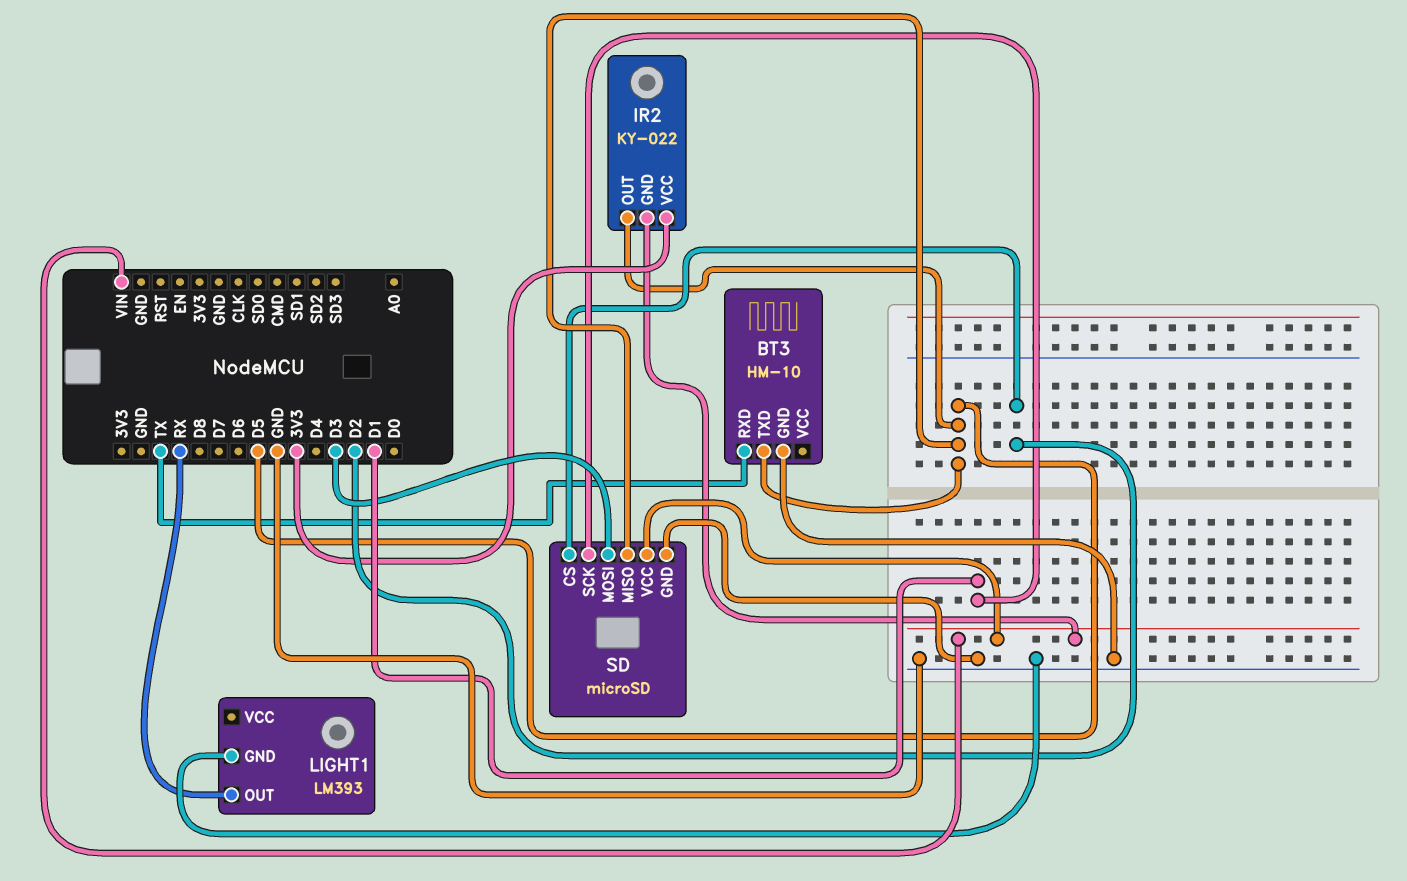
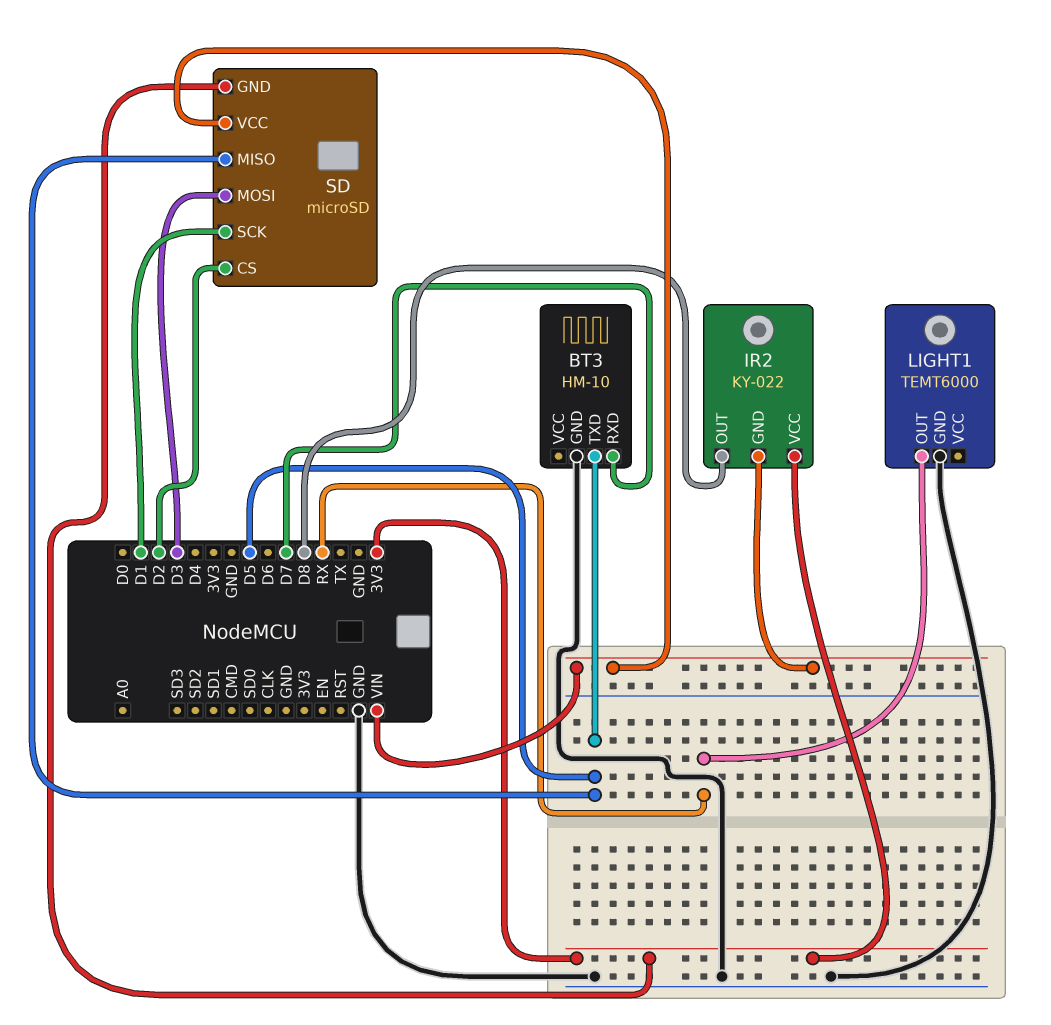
BT3 pin RXD: TX -> D7
IR2 pin OUT: D5 -> D8
LIGHT1: LM393 -> TEMT6000
SD pin GND: GND -> 3V3

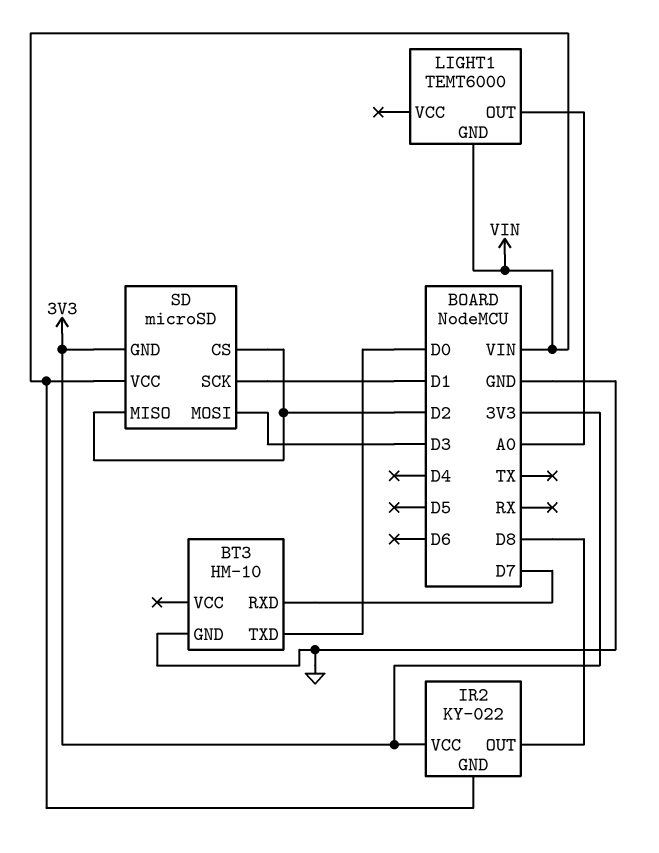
BT3 pin TXD: D5 -> D0
LIGHT1 pin GND: GND -> VIN
LIGHT1 pin OUT: RX -> A0
SD pin MISO: D5 -> D2

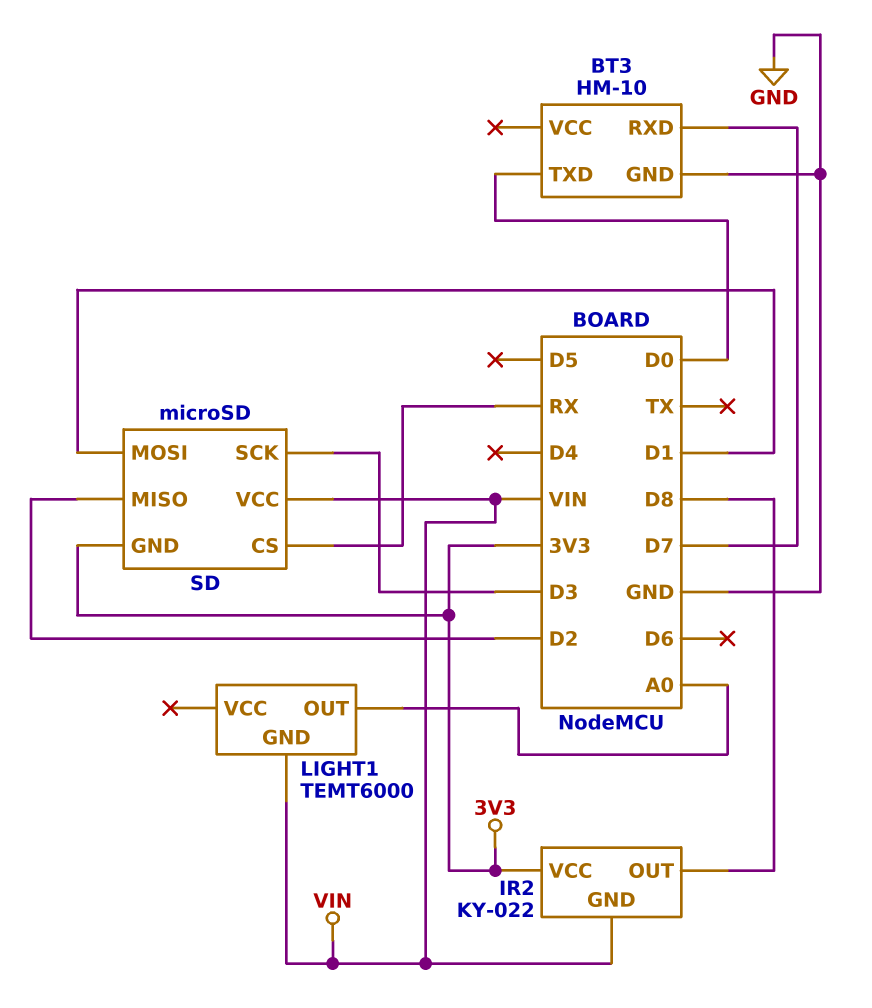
SD pin CS: D2 -> RX
SD pin MOSI: D3 -> D1
SD pin SCK: D1 -> D3

